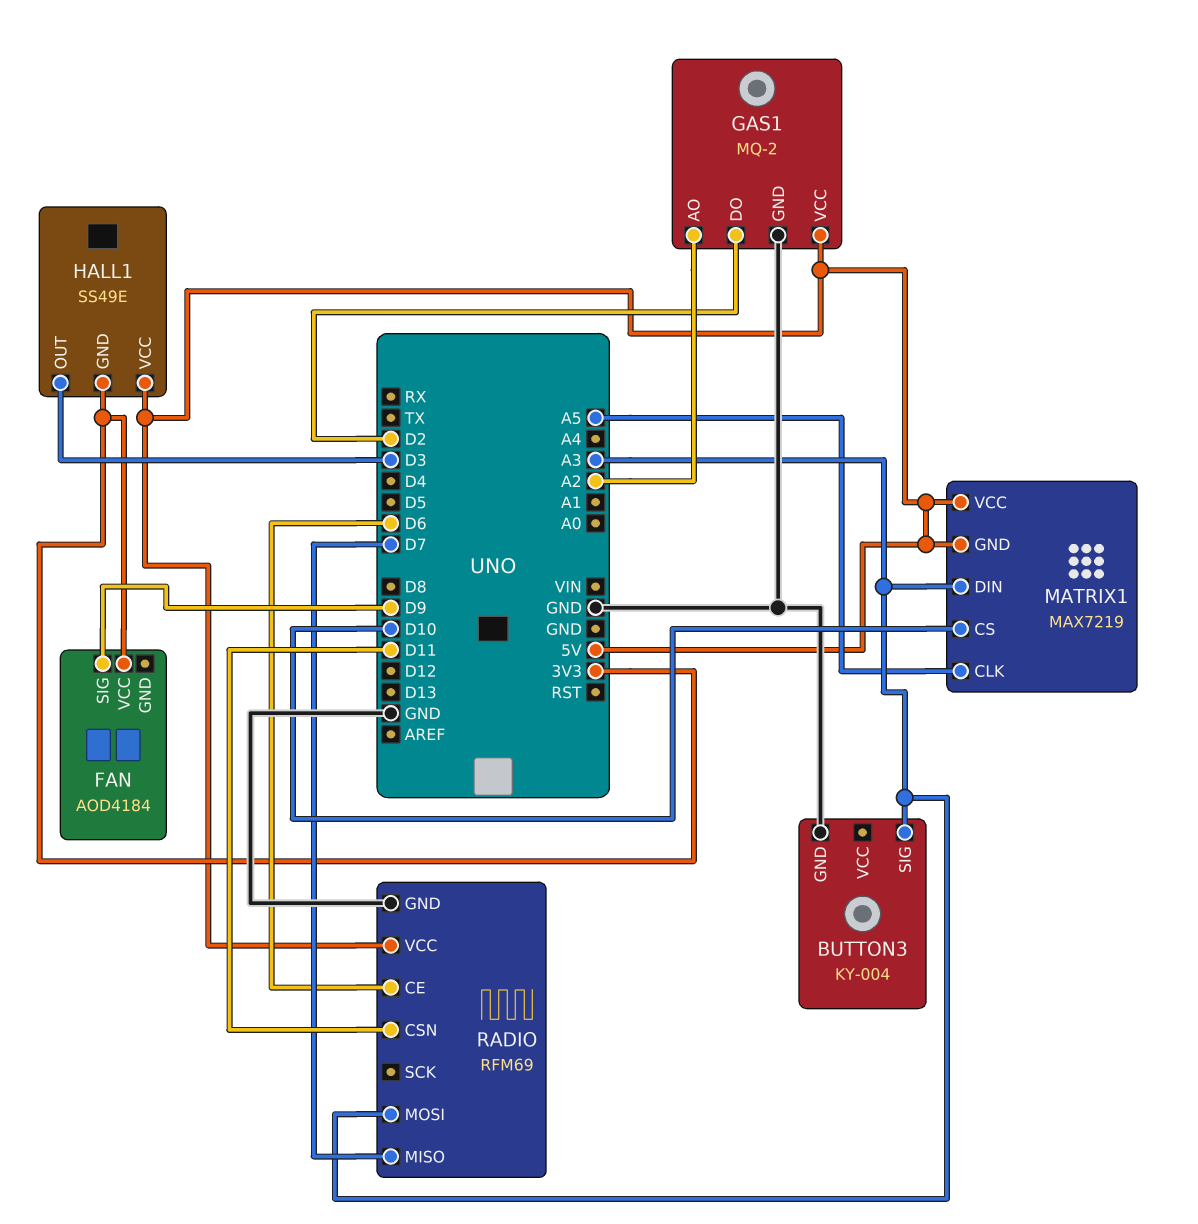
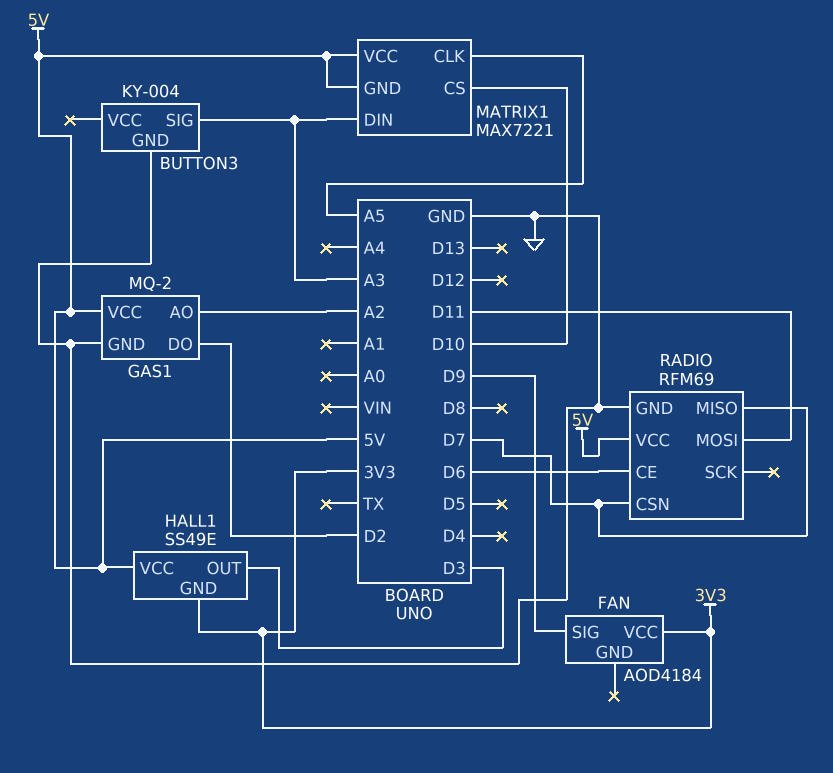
MATRIX1: MAX7219 -> MAX7221
RADIO pin CSN: D11 -> D7
RADIO pin MOSI: A3 -> D11

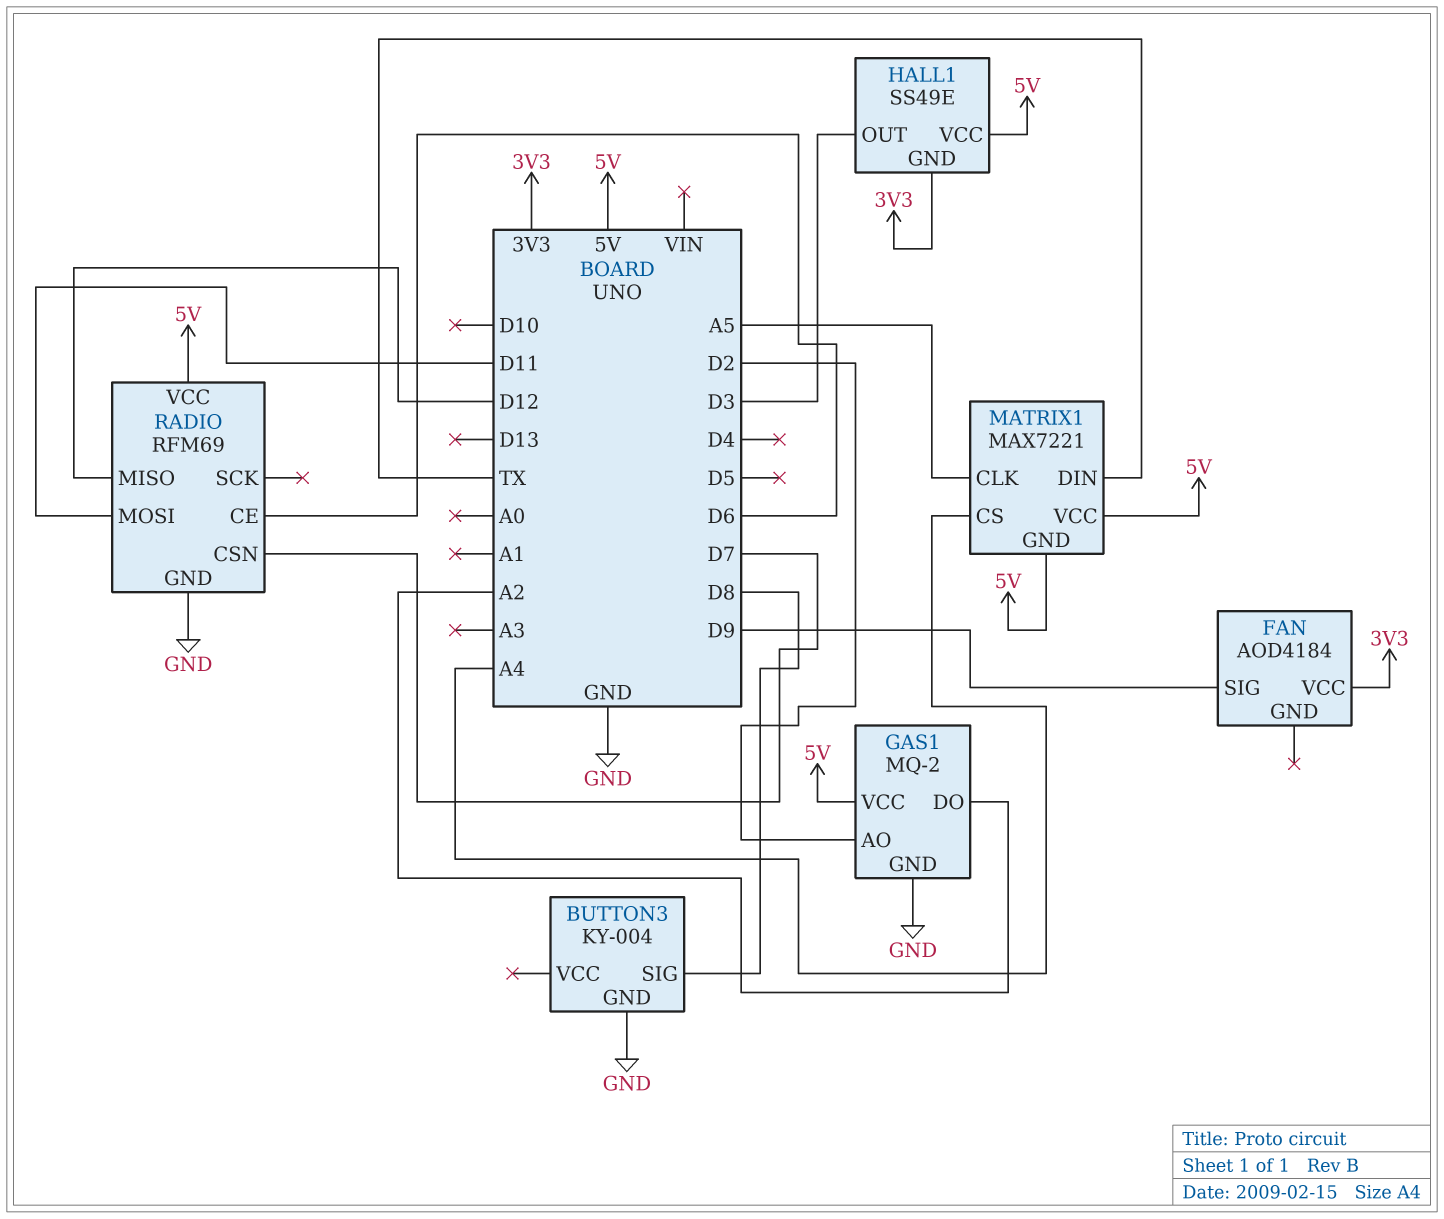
BUTTON3 pin SIG: A3 -> D8
GAS1 pin AO: A2 -> D2
GAS1 pin DO: D2 -> A2
MATRIX1 pin CS: D10 -> A4
MATRIX1 pin DIN: A3 -> TX
RADIO pin MISO: D7 -> D12

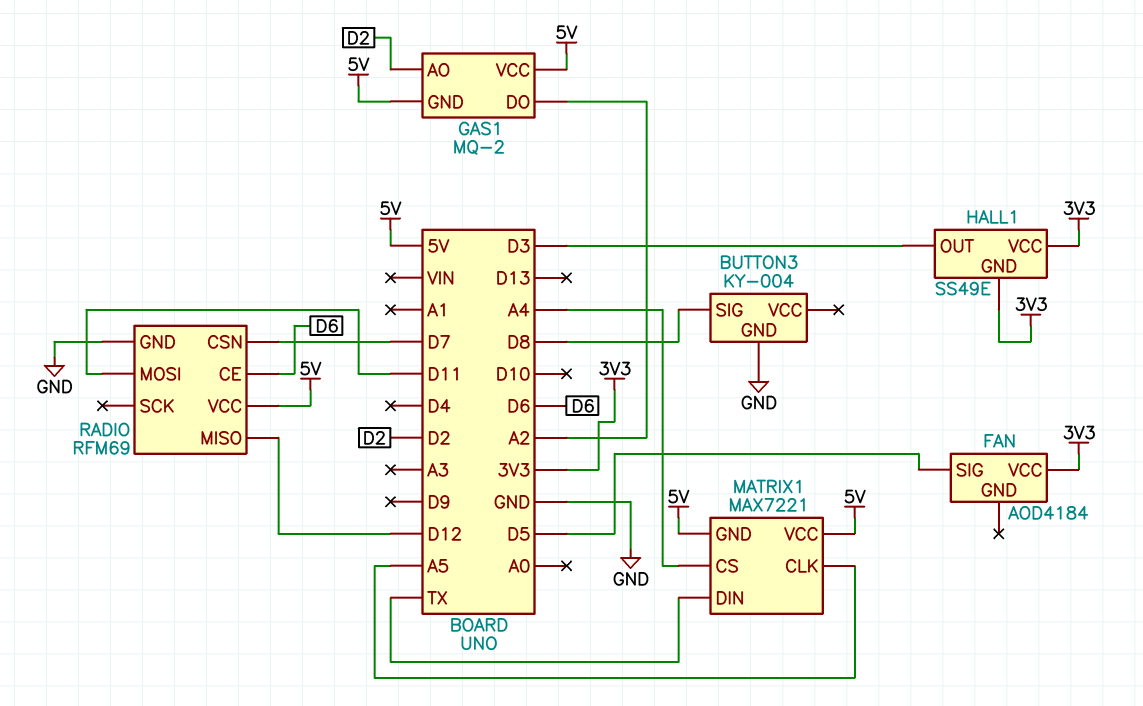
FAN pin SIG: D9 -> D5
GAS1 pin GND: GND -> 5V
HALL1 pin VCC: 5V -> 3V3

